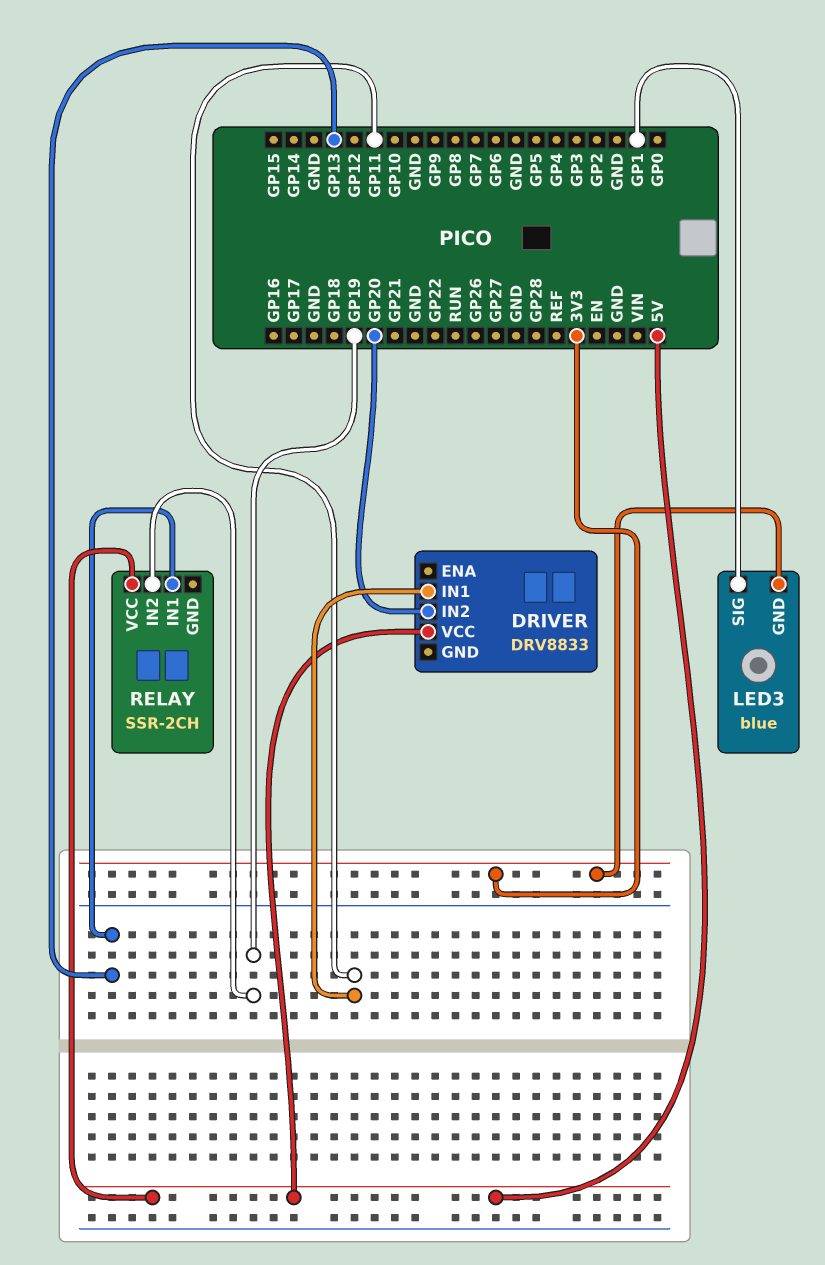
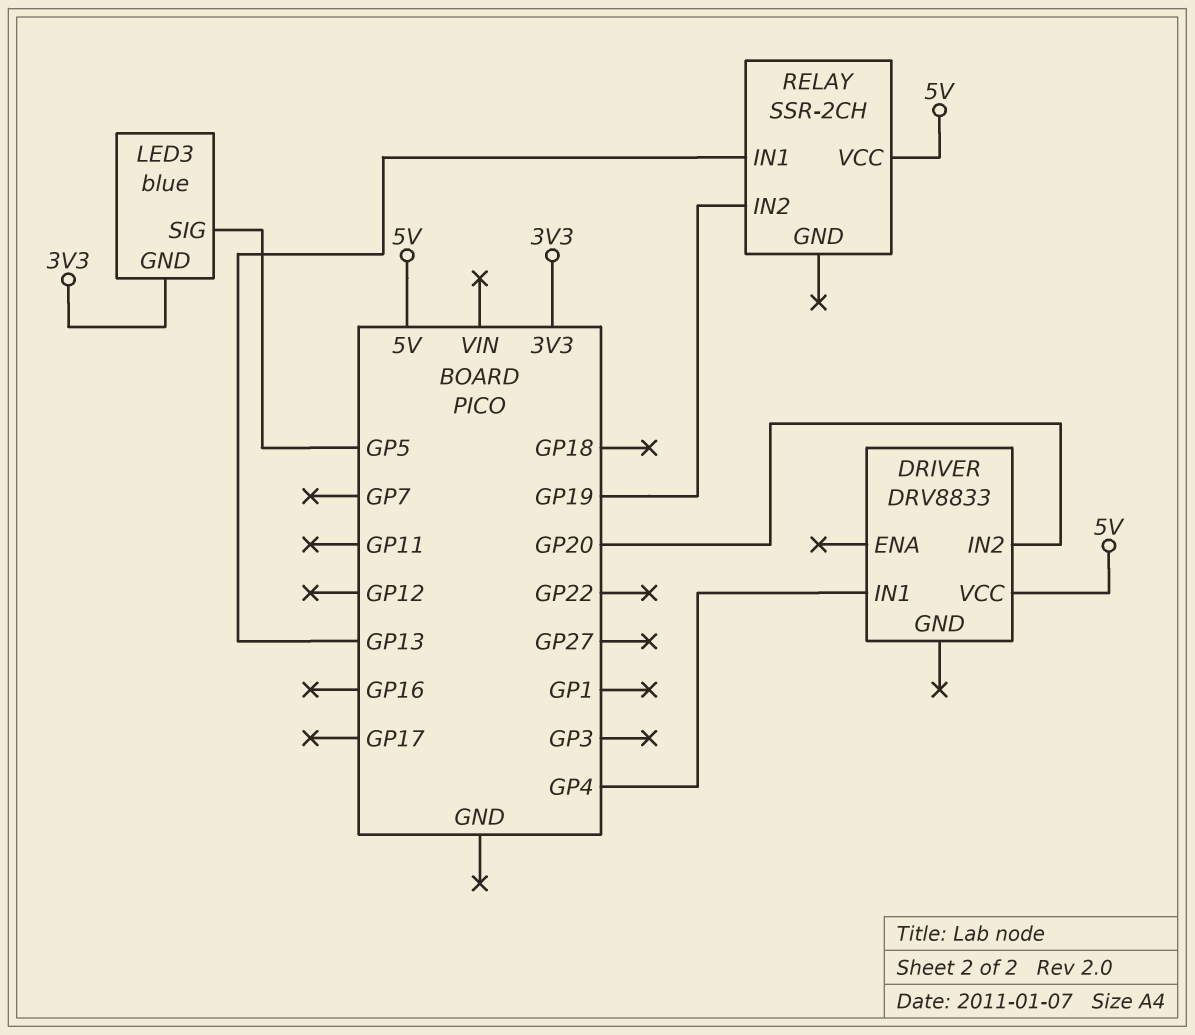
DRIVER pin IN1: GP11 -> GP4
LED3 pin SIG: GP1 -> GP5

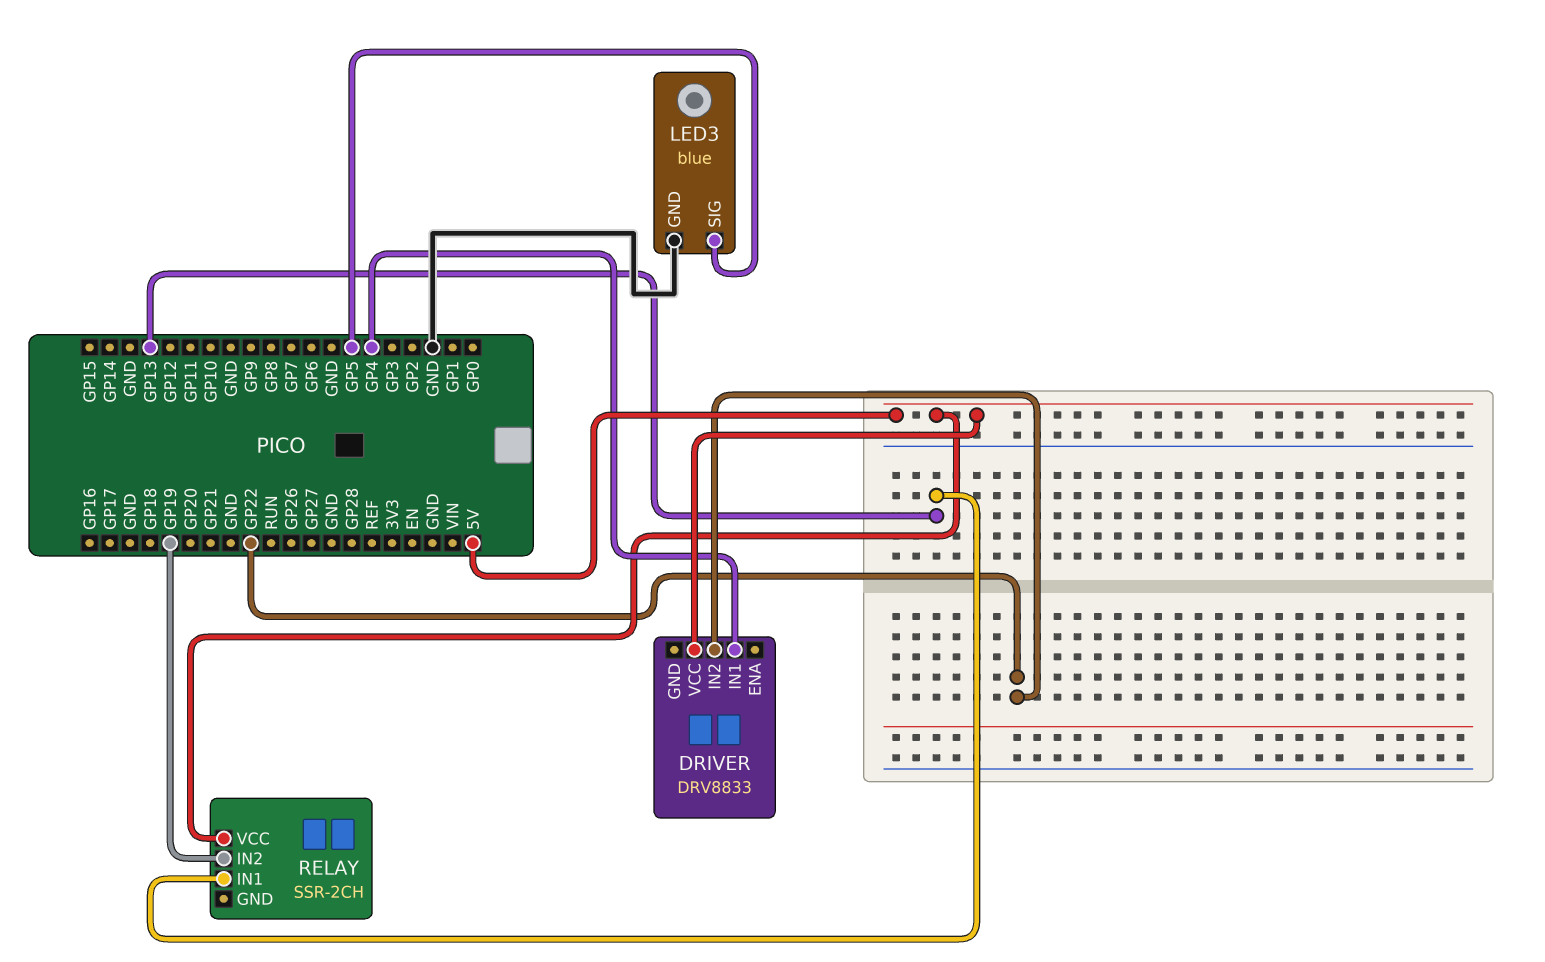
DRIVER pin IN2: GP20 -> GP22
LED3 pin GND: 3V3 -> GND

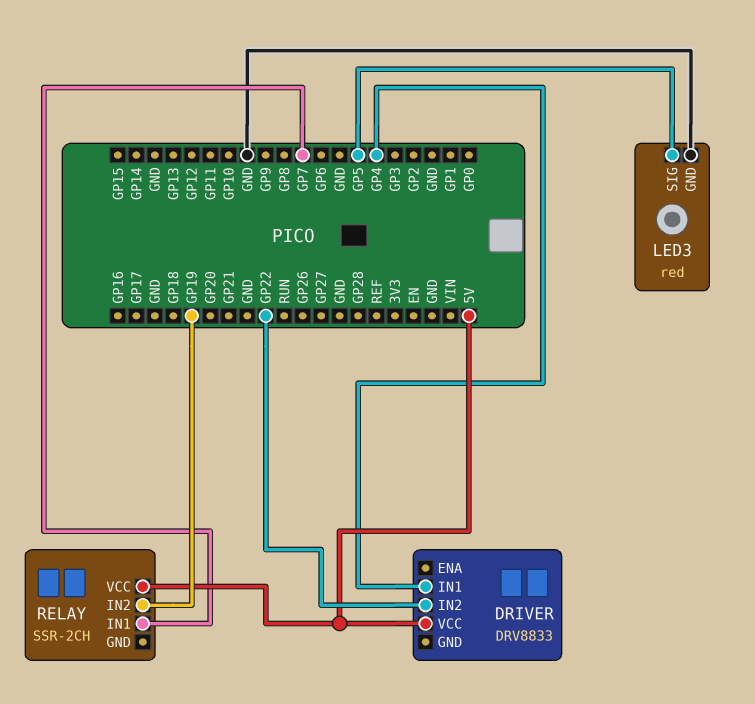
LED3: blue -> red
RELAY pin IN1: GP13 -> GP7

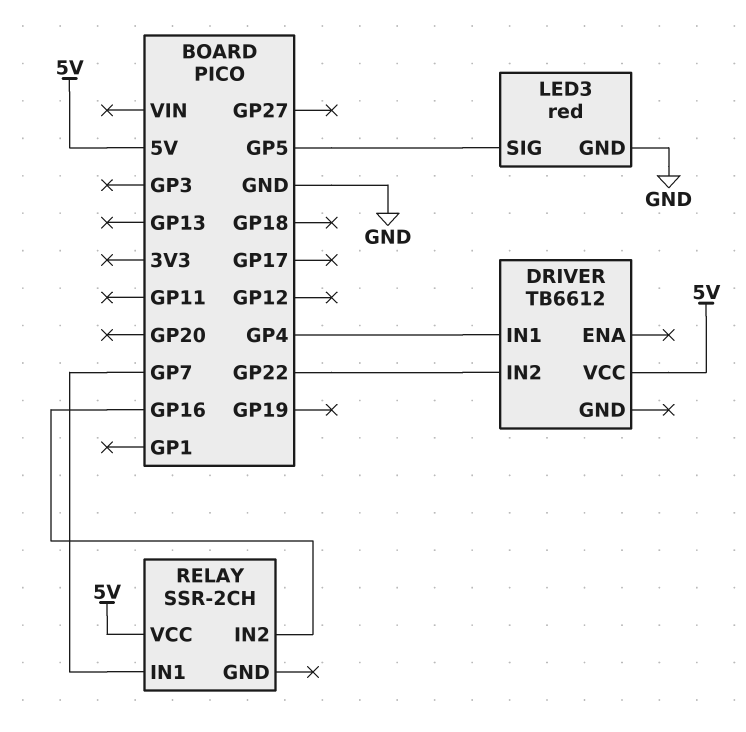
DRIVER: DRV8833 -> TB6612
RELAY pin IN2: GP19 -> GP16

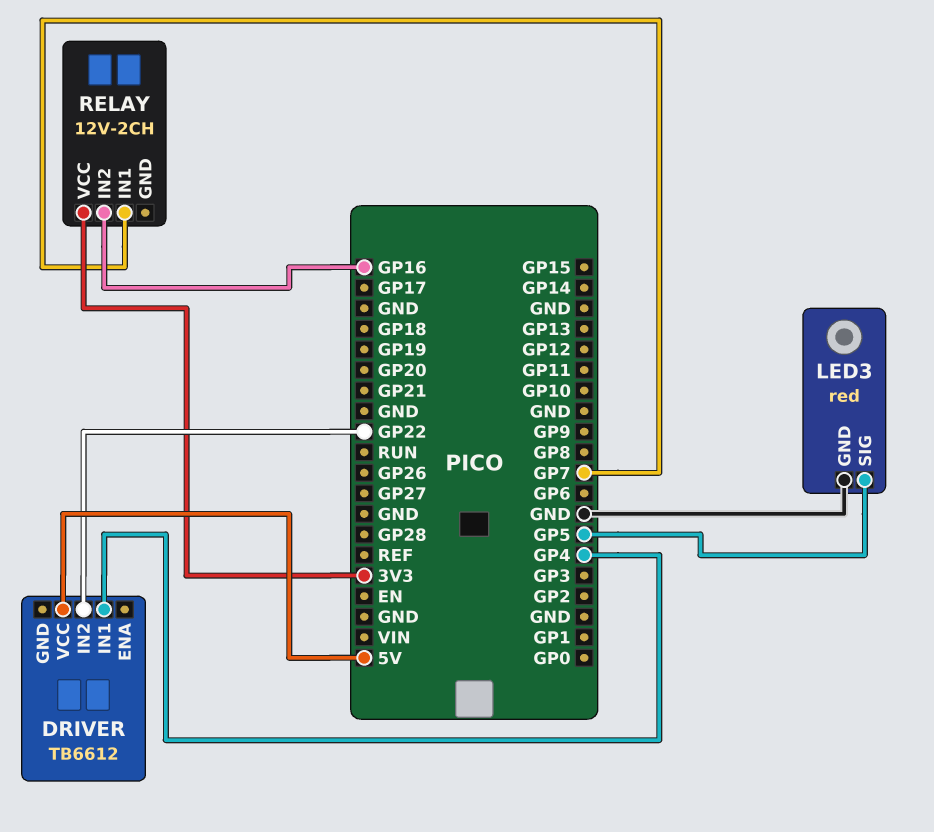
RELAY: SSR-2CH -> 12V-2CH
RELAY pin VCC: 5V -> 3V3

